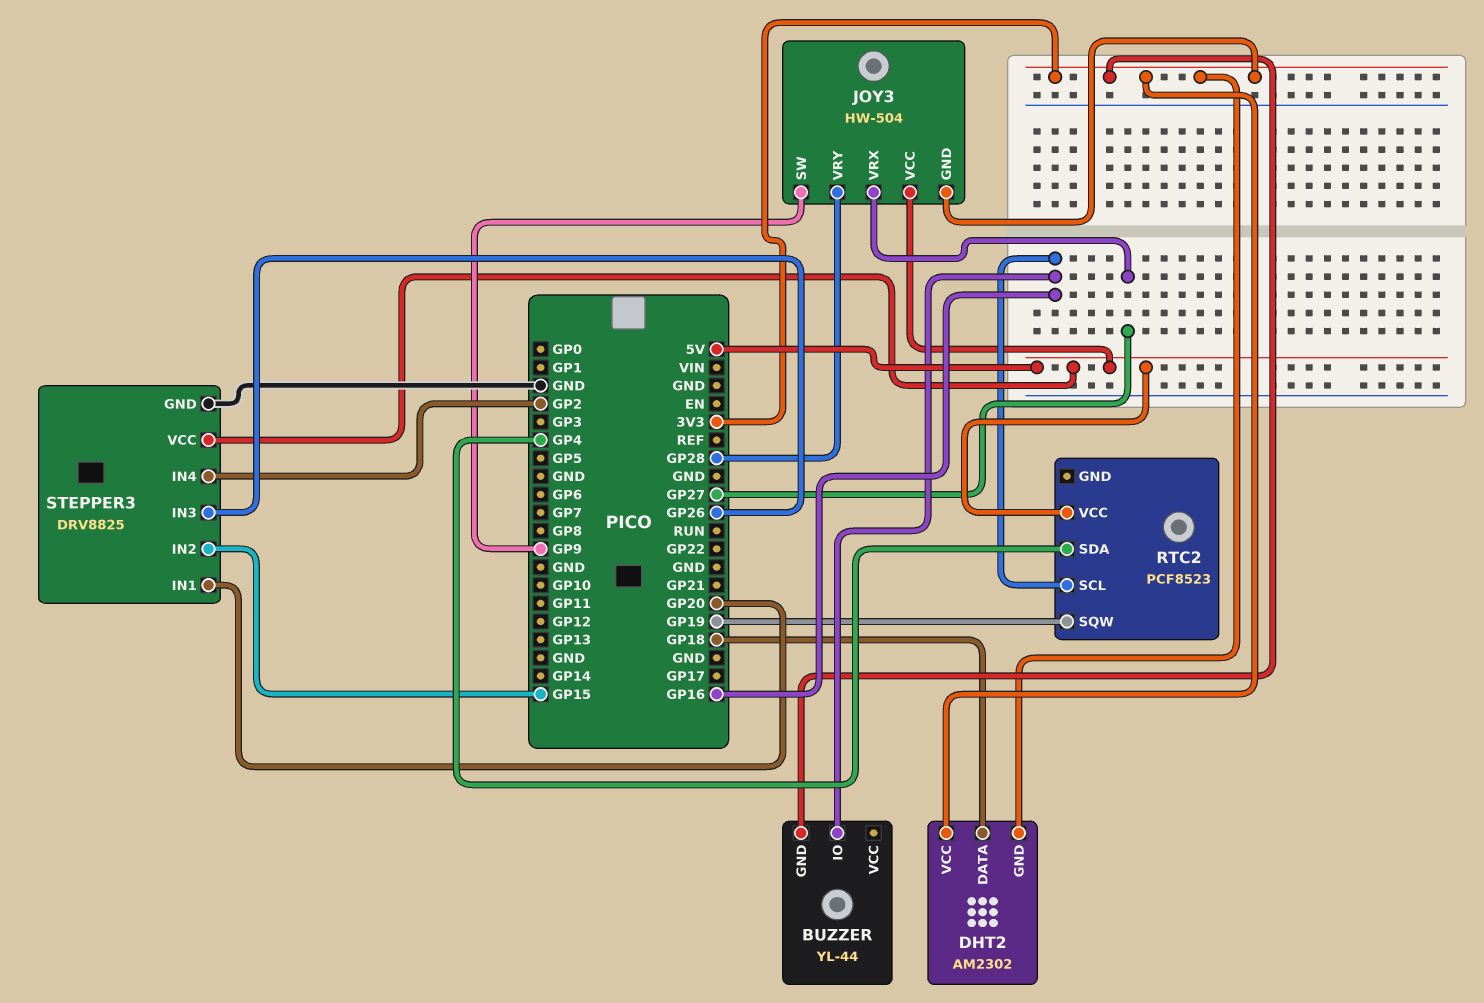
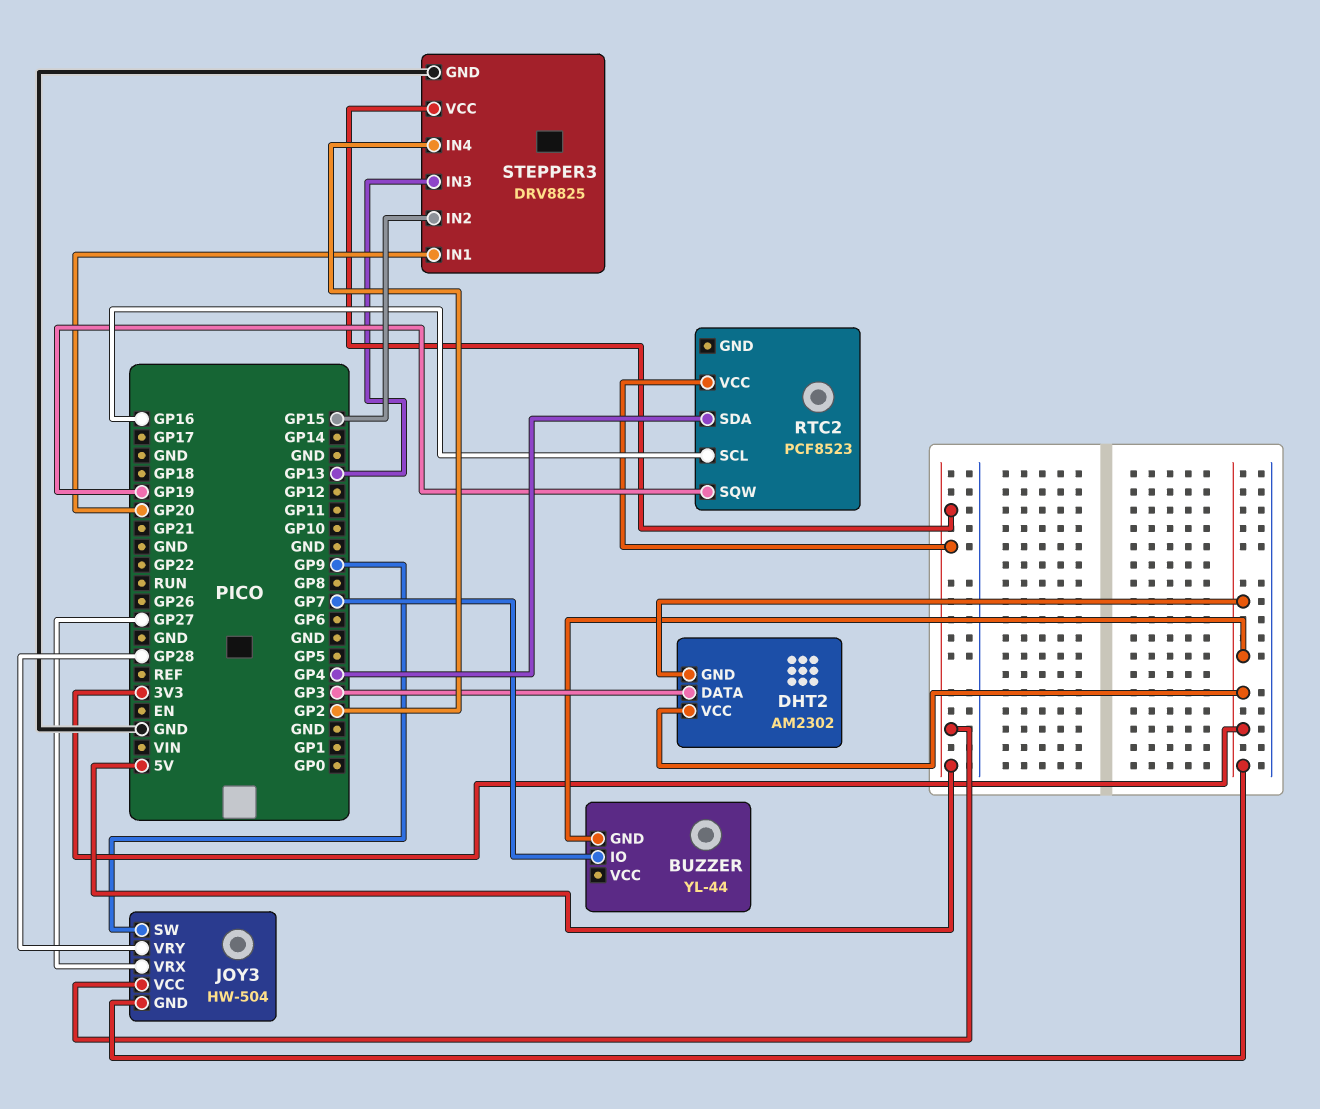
BUZZER pin IO: GP16 -> GP7
DHT2 pin DATA: GP18 -> GP3
STEPPER3 pin IN3: GP26 -> GP13

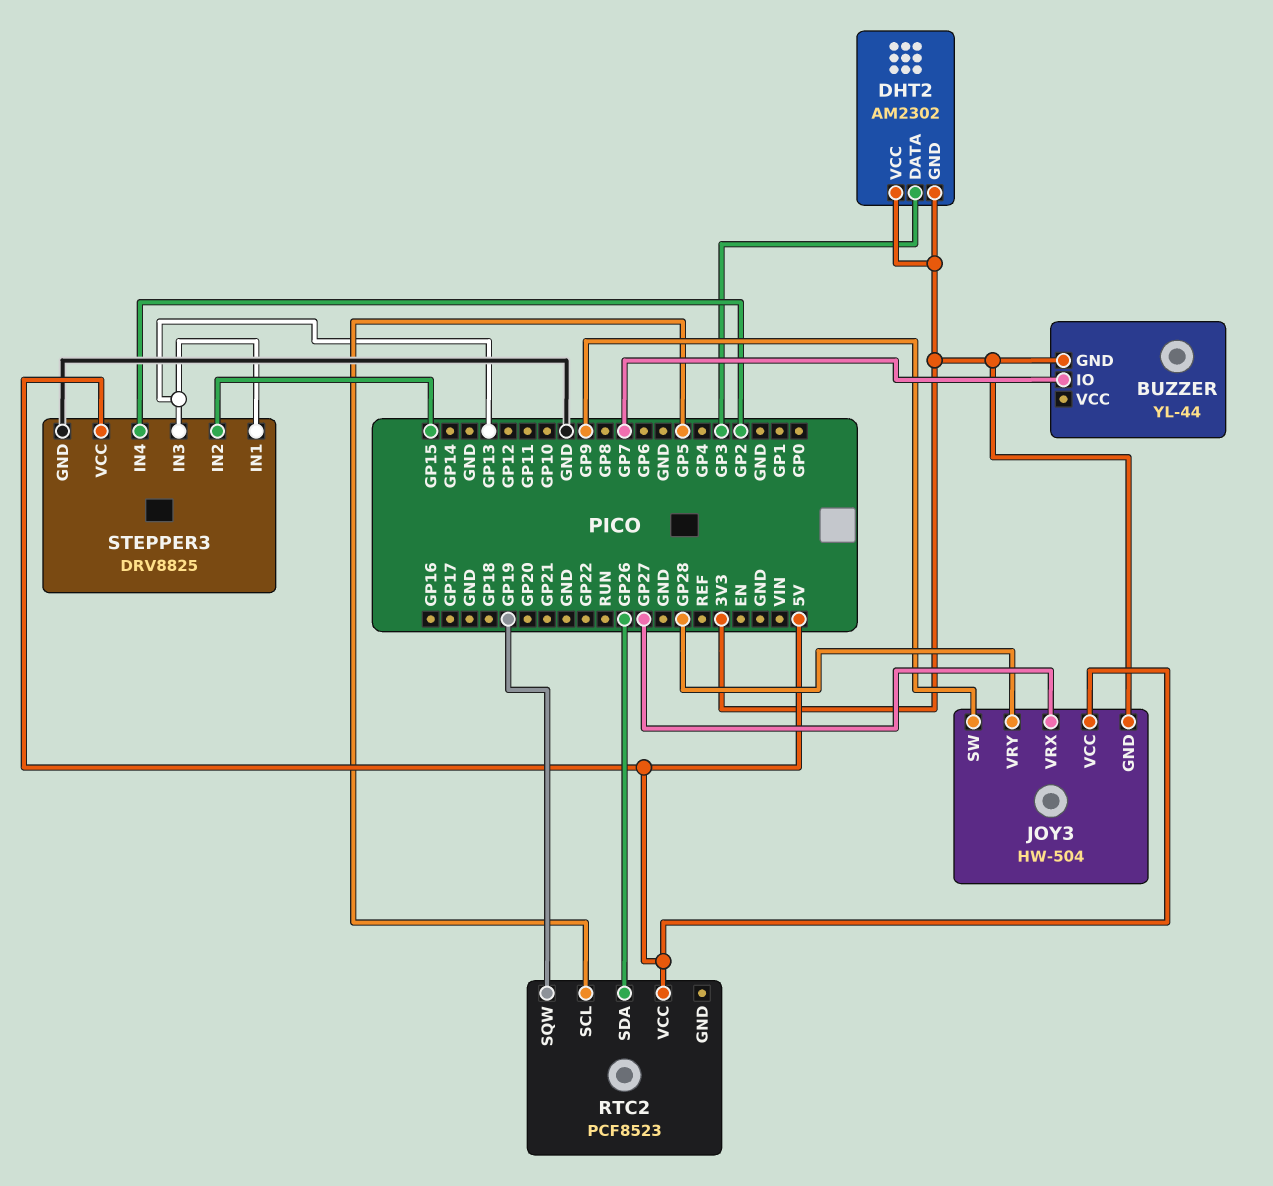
RTC2 pin SCL: GP16 -> GP5
RTC2 pin SDA: GP4 -> GP26
STEPPER3 pin IN1: GP20 -> GP13

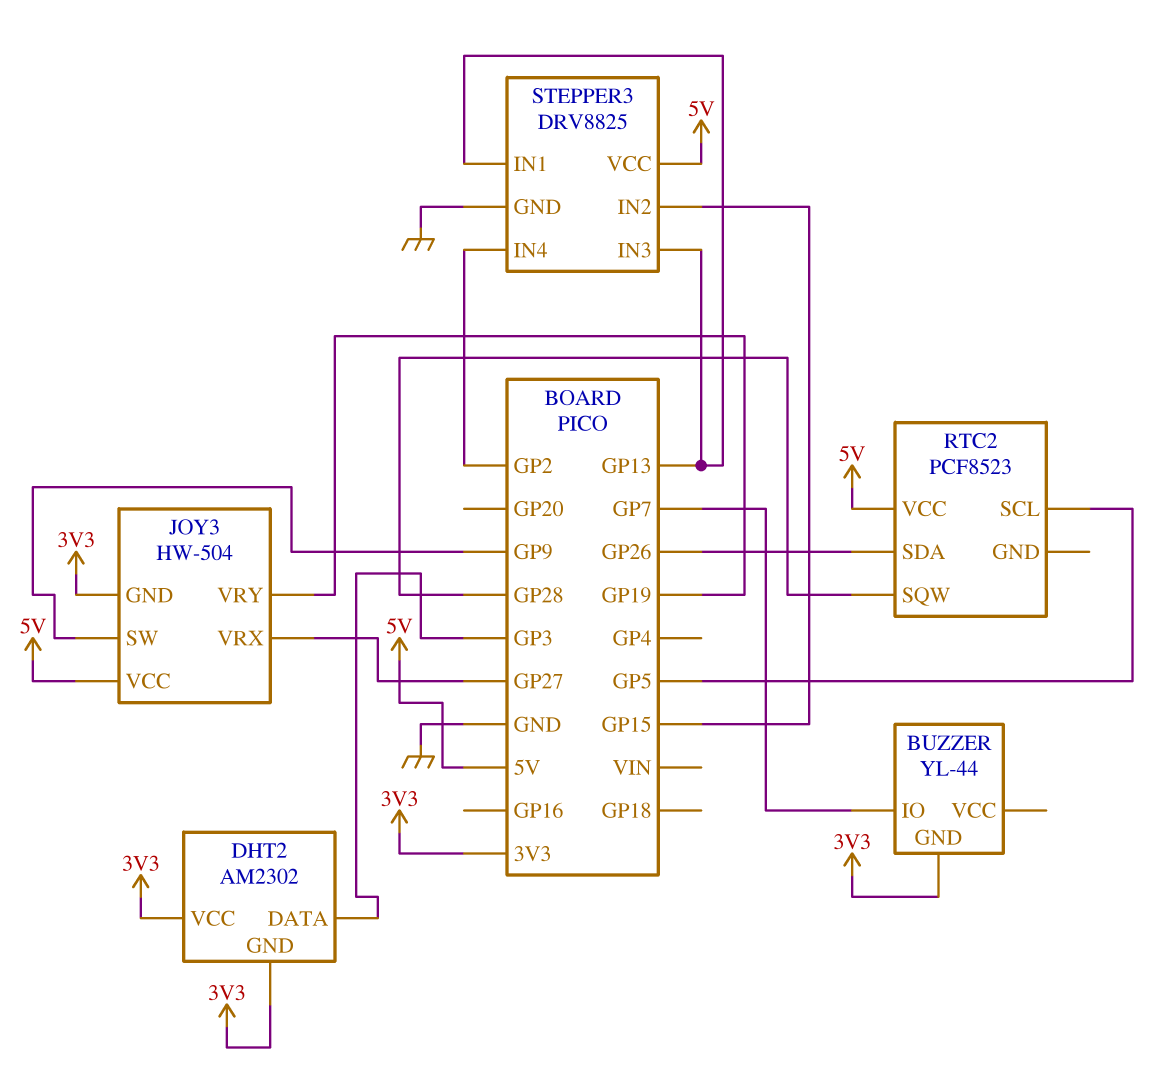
JOY3 pin VRY: GP28 -> GP19
RTC2 pin SQW: GP19 -> GP28

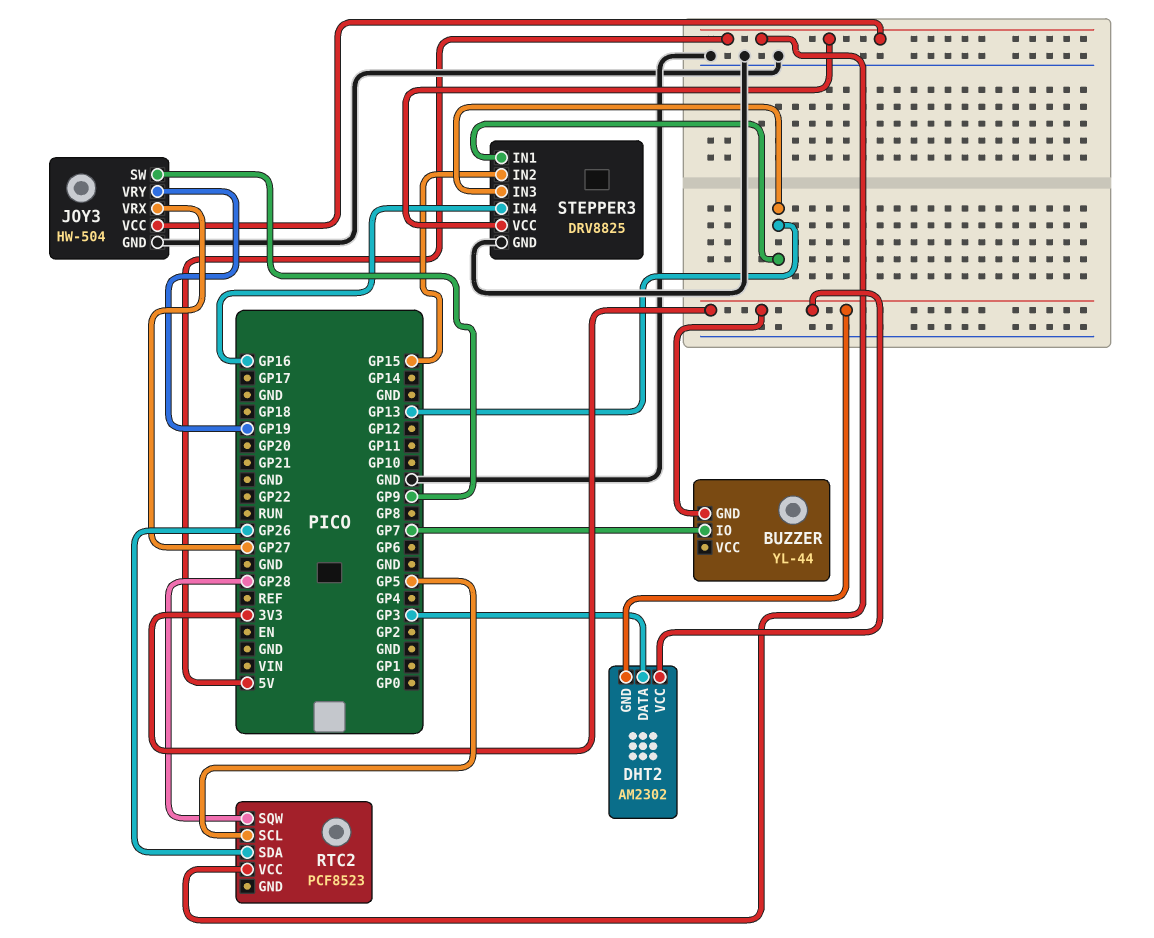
JOY3 pin GND: 3V3 -> GND
STEPPER3 pin IN4: GP2 -> GP16

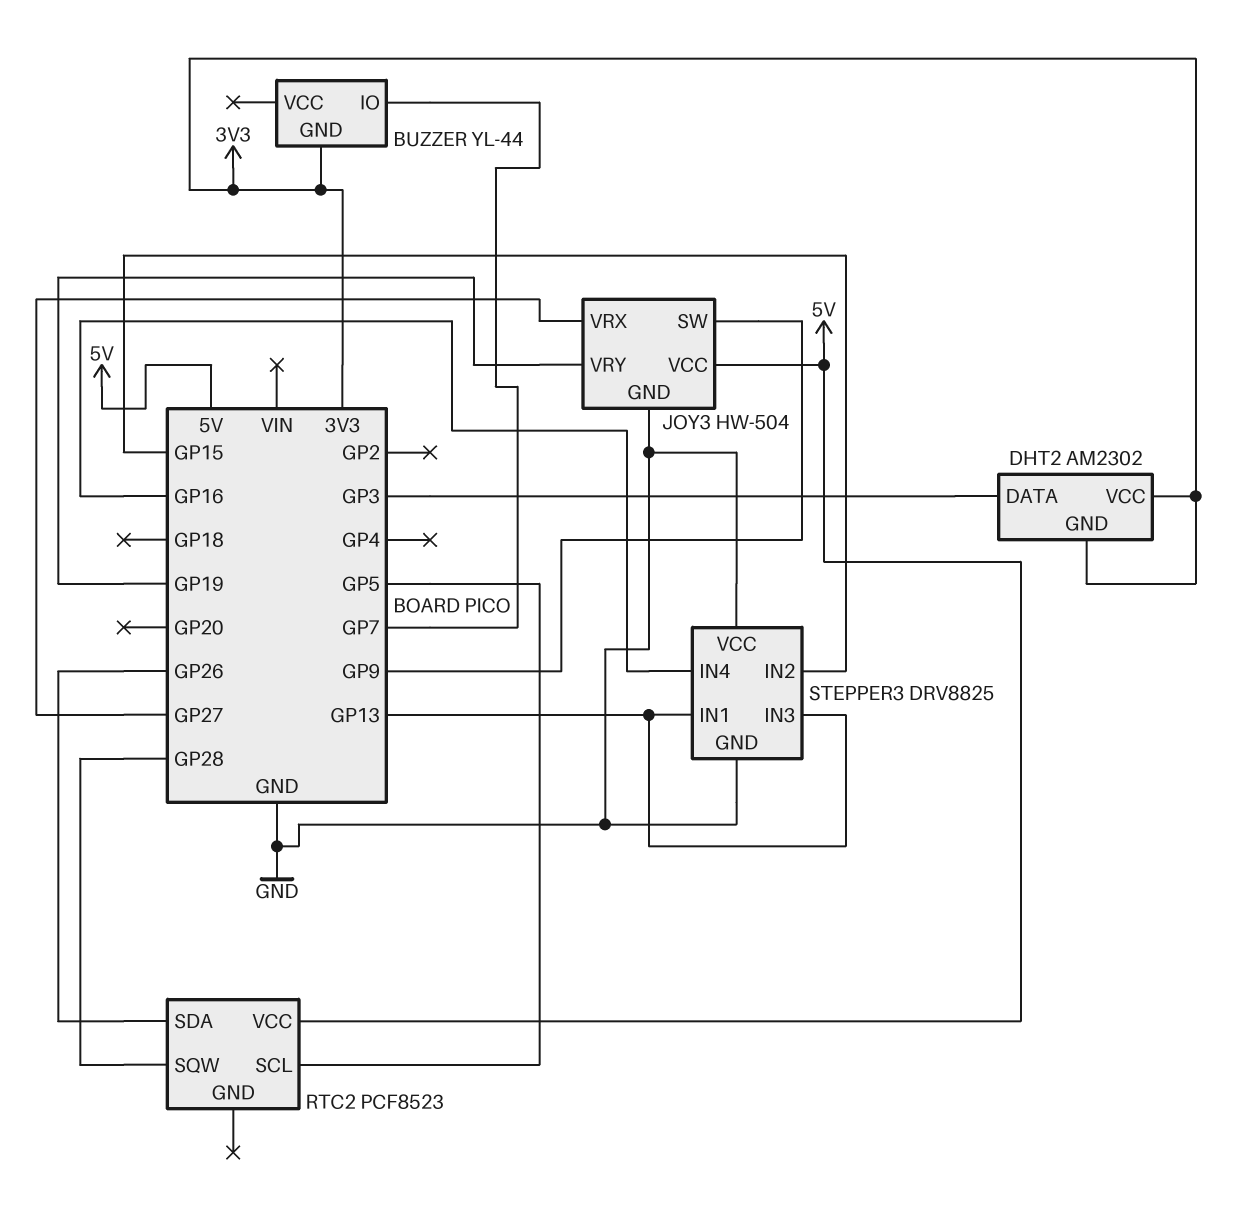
STEPPER3 pin VCC: 5V -> GND

